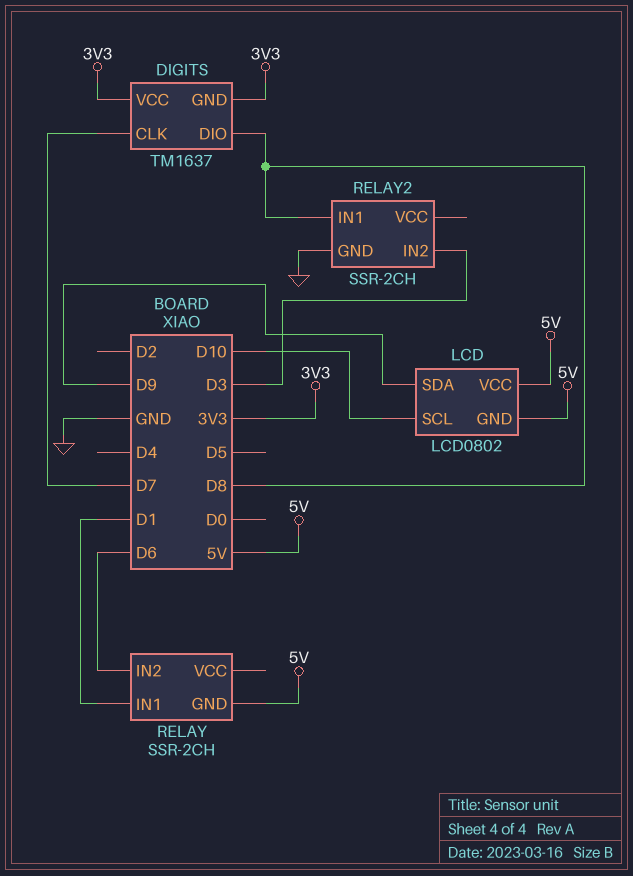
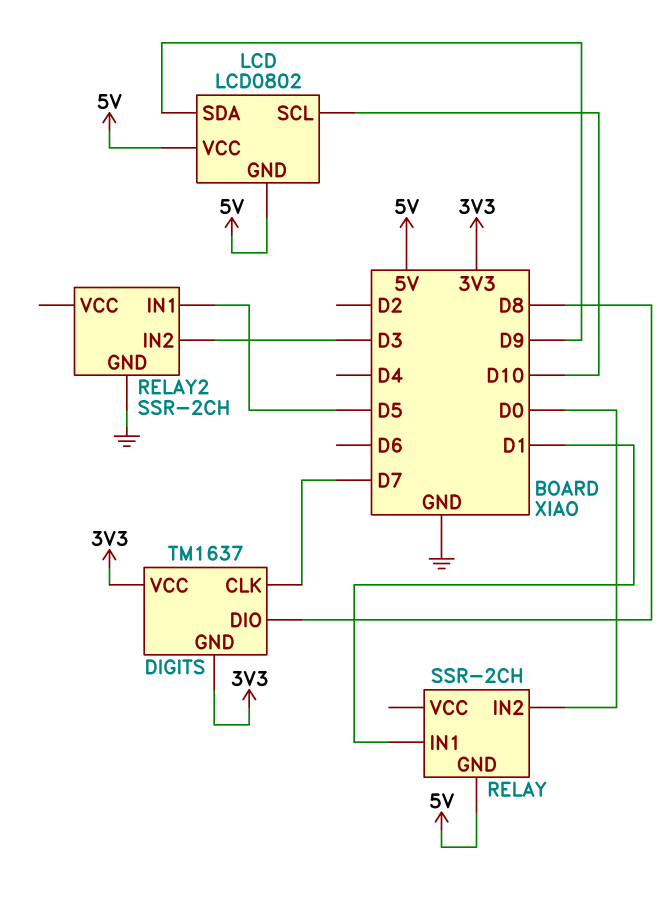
RELAY pin IN2: D6 -> D0
RELAY2 pin IN1: D8 -> D5

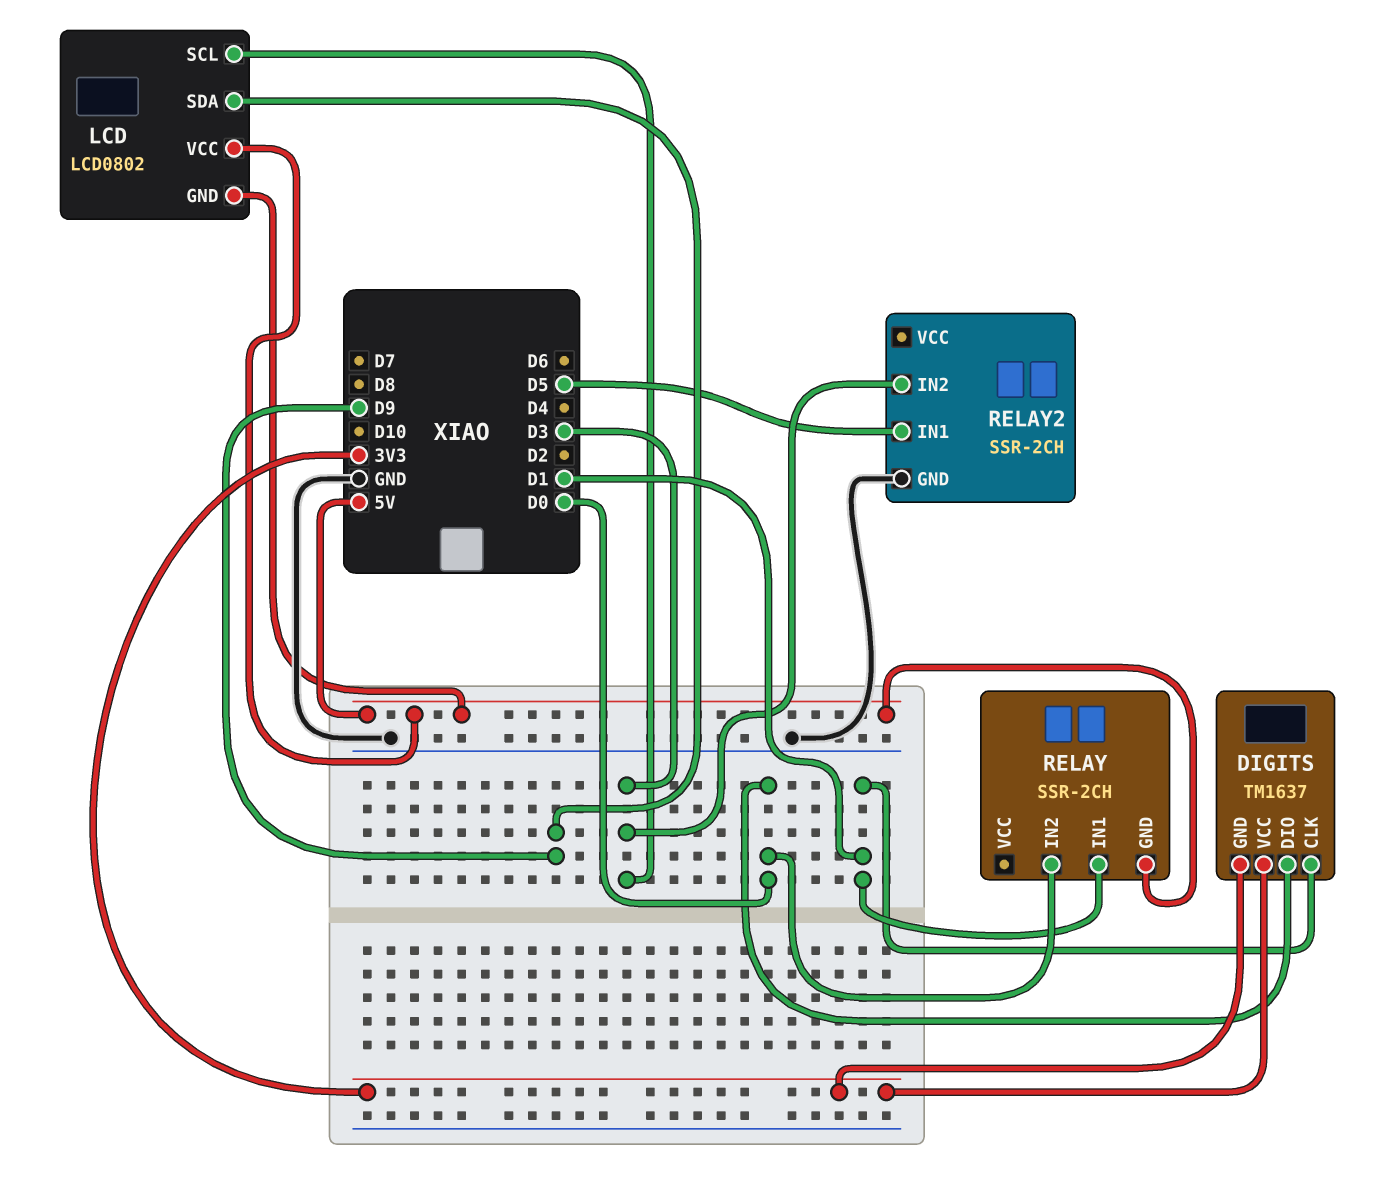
DIGITS pin CLK: D7 -> D1
DIGITS pin DIO: D8 -> D0
LCD pin SCL: D10 -> D3

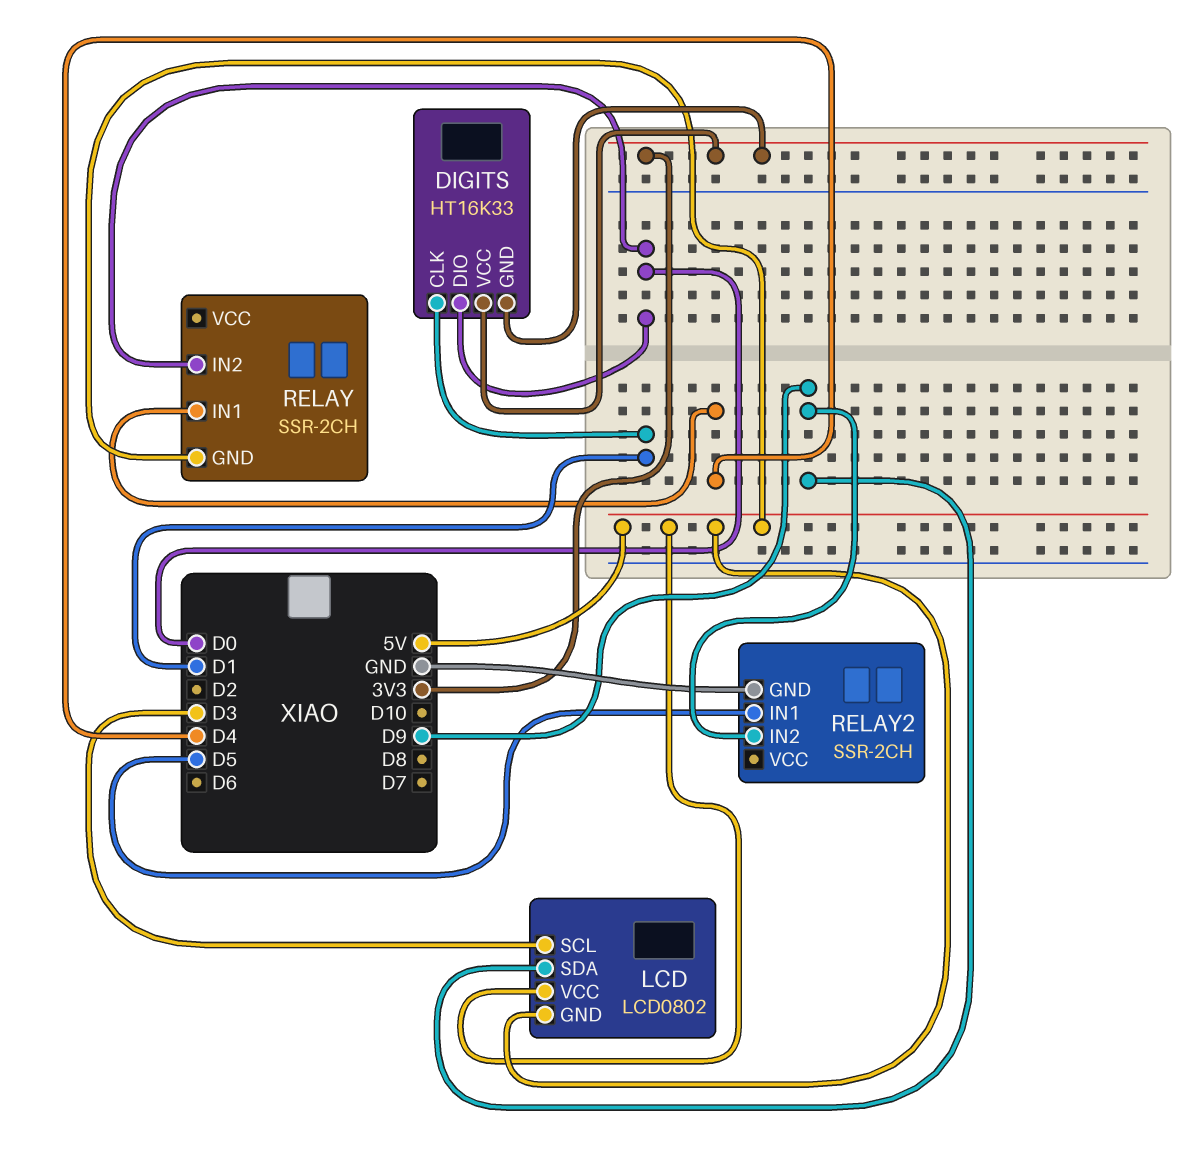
DIGITS: TM1637 -> HT16K33
RELAY pin IN1: D1 -> D4
RELAY2 pin IN2: D3 -> D9

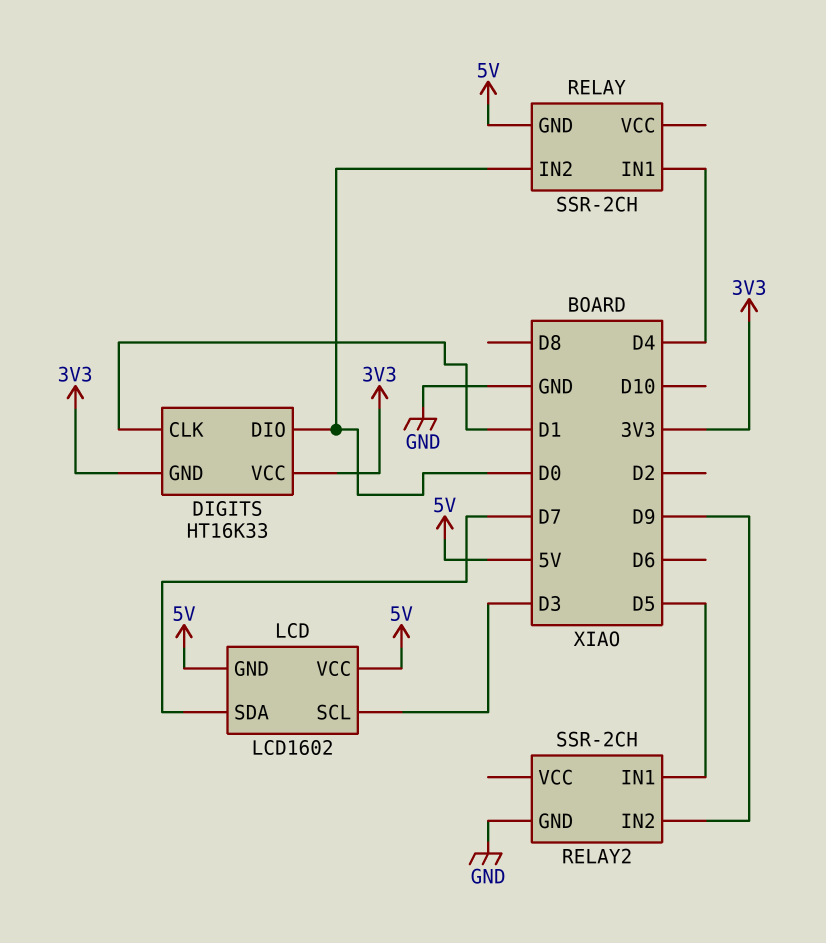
LCD: LCD0802 -> LCD1602
LCD pin SDA: D9 -> D7

